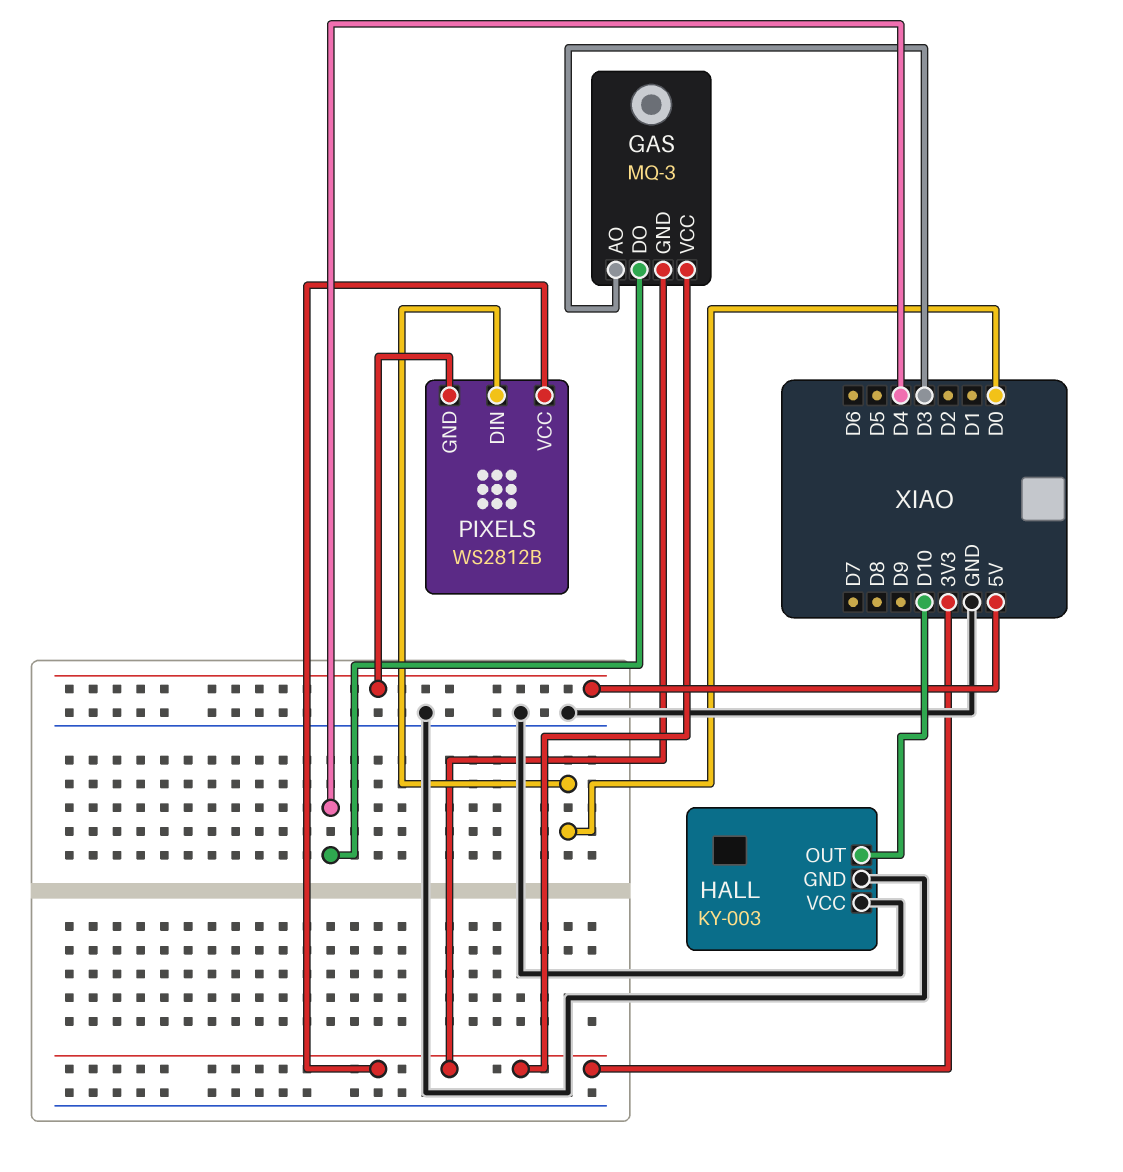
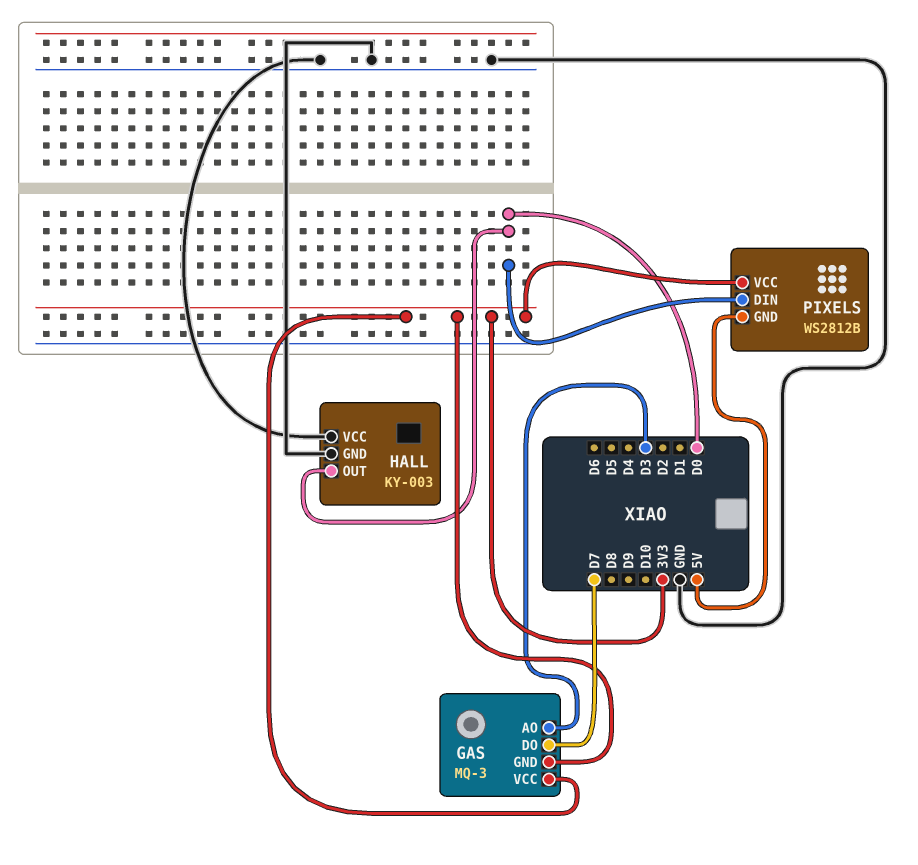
GAS pin DO: D4 -> D7
HALL pin OUT: D10 -> D0

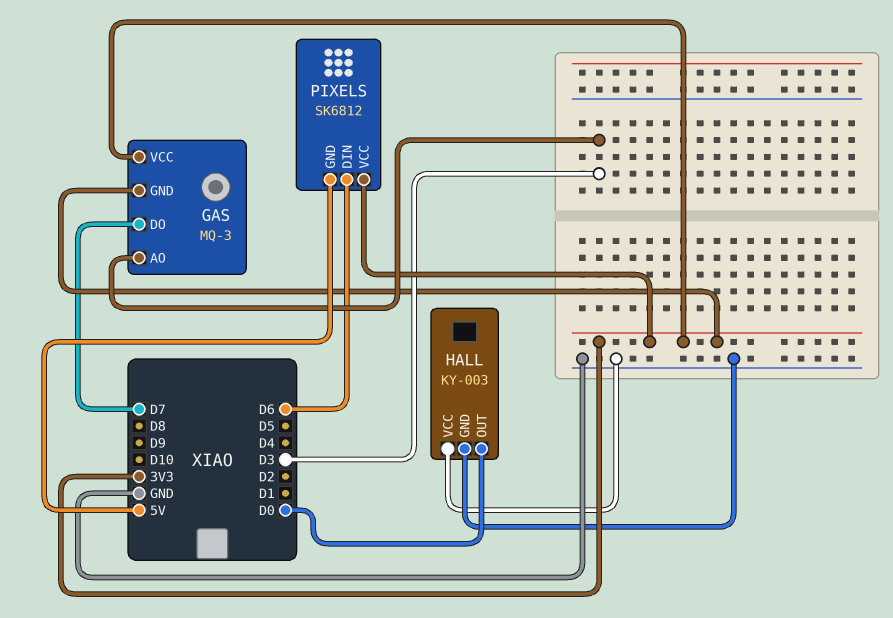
PIXELS: WS2812B -> SK6812
PIXELS pin DIN: D0 -> D6

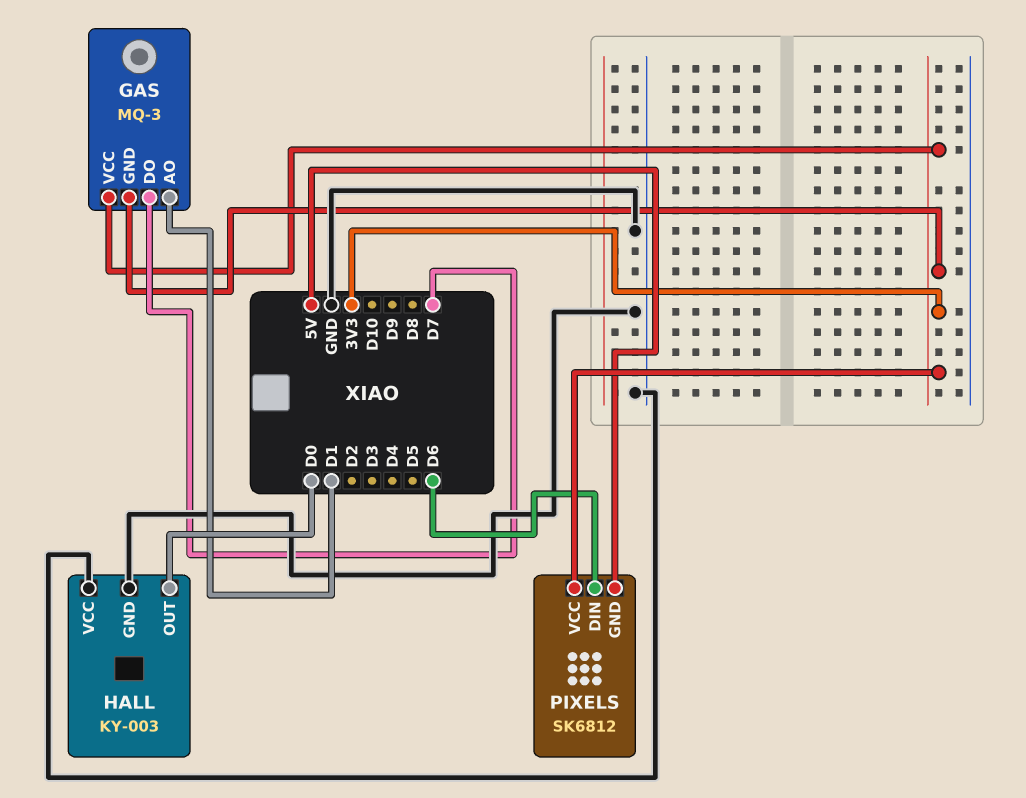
GAS pin AO: D3 -> D1

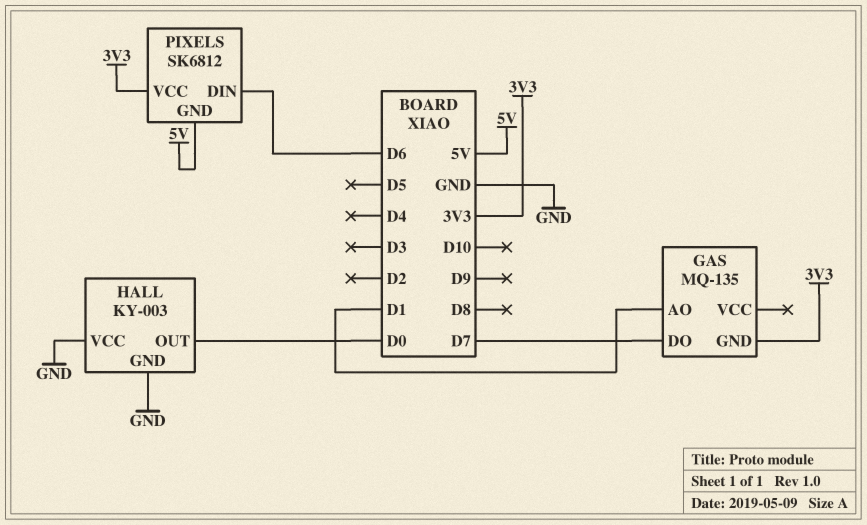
GAS: MQ-3 -> MQ-135
GAS pin VCC: 3V3 -> none

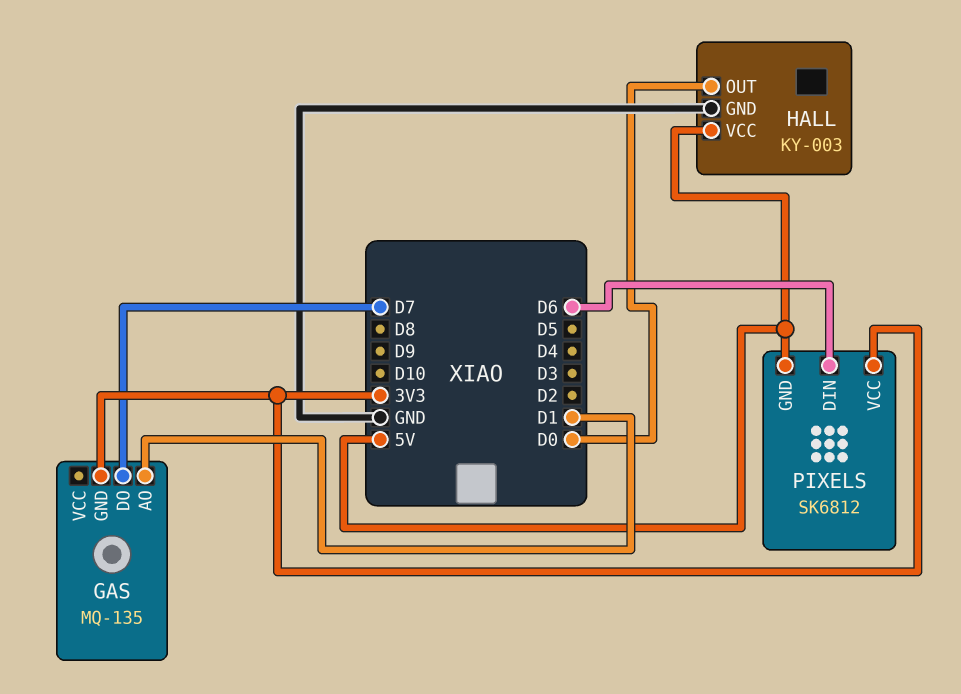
HALL pin VCC: GND -> 5V

